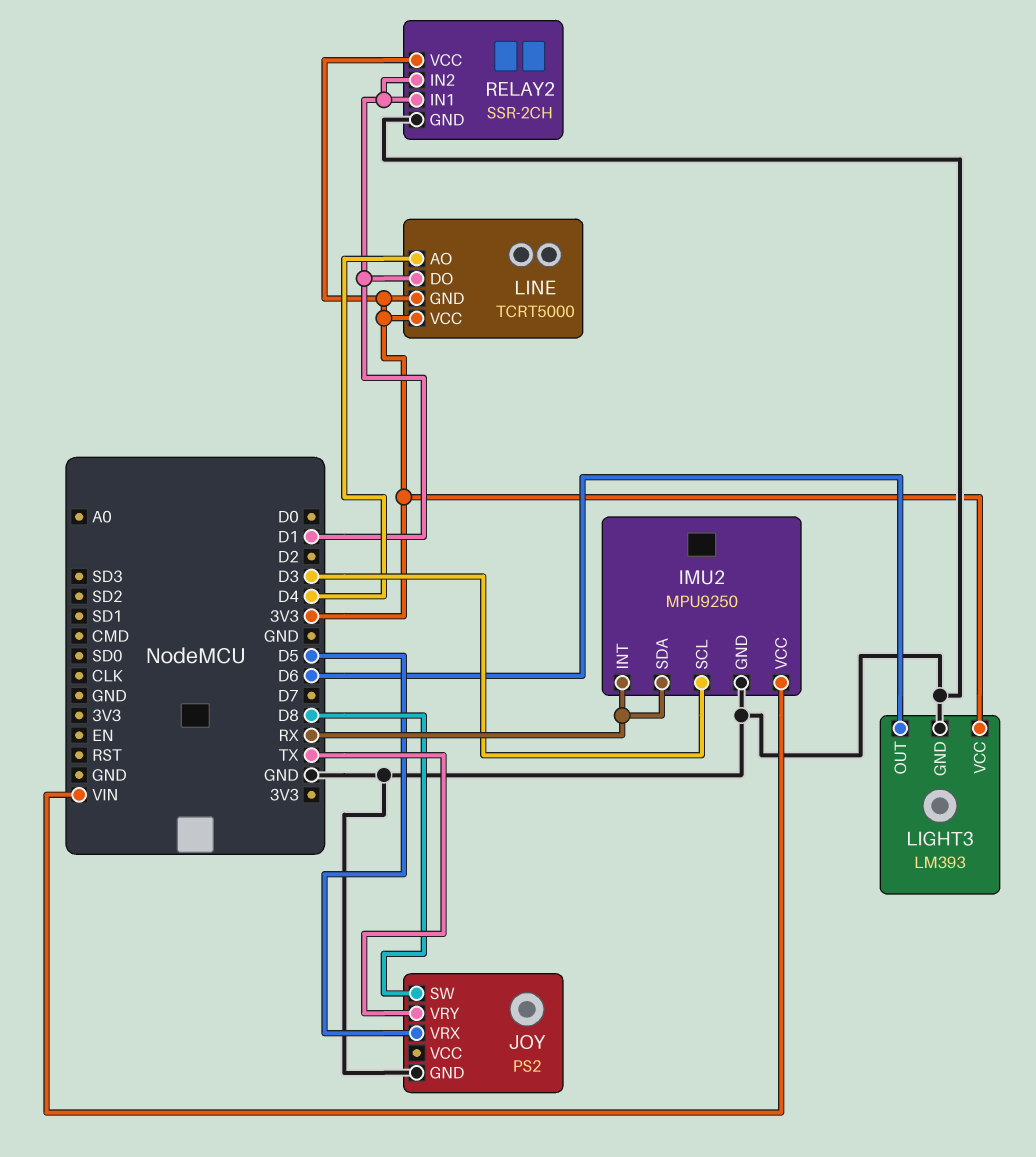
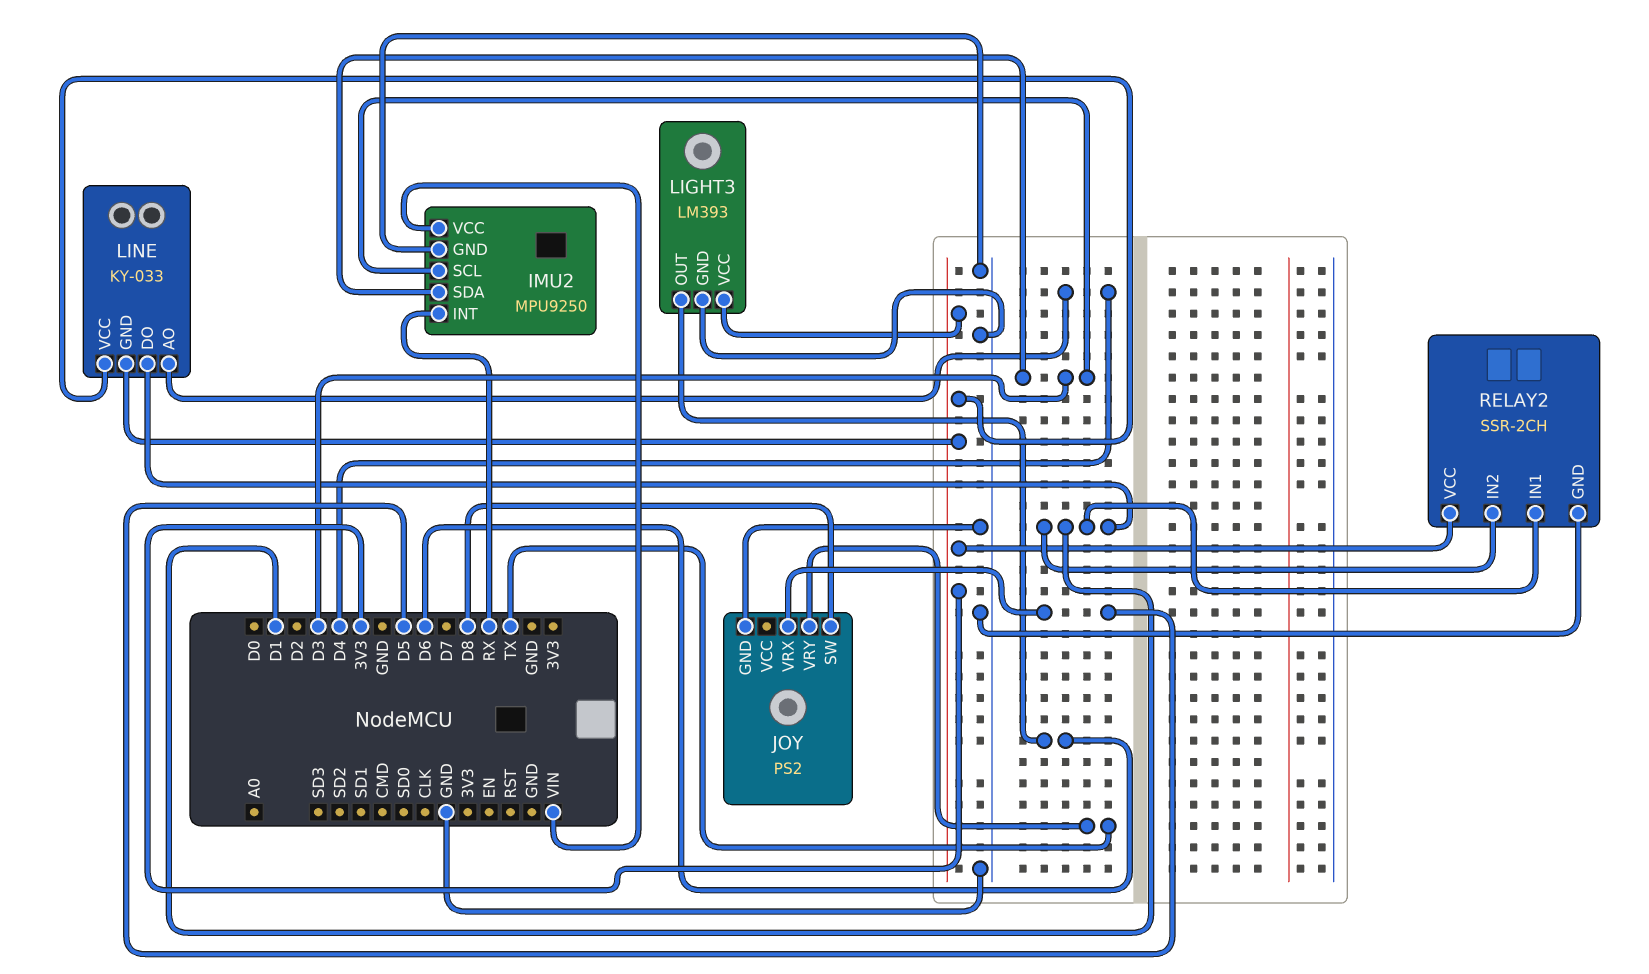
IMU2 pin SDA: RX -> D3
LINE: TCRT5000 -> KY-033

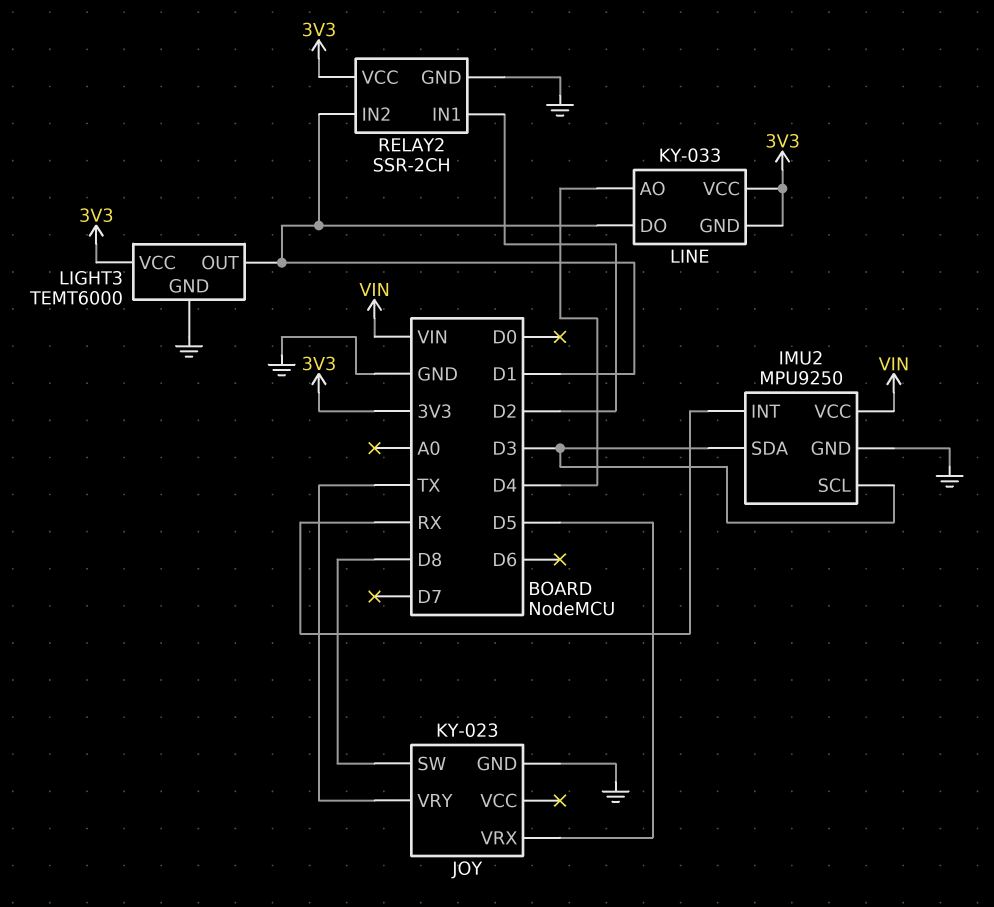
JOY: PS2 -> KY-023
LIGHT3: LM393 -> TEMT6000
LIGHT3 pin OUT: D6 -> D1
RELAY2 pin IN1: D1 -> D2

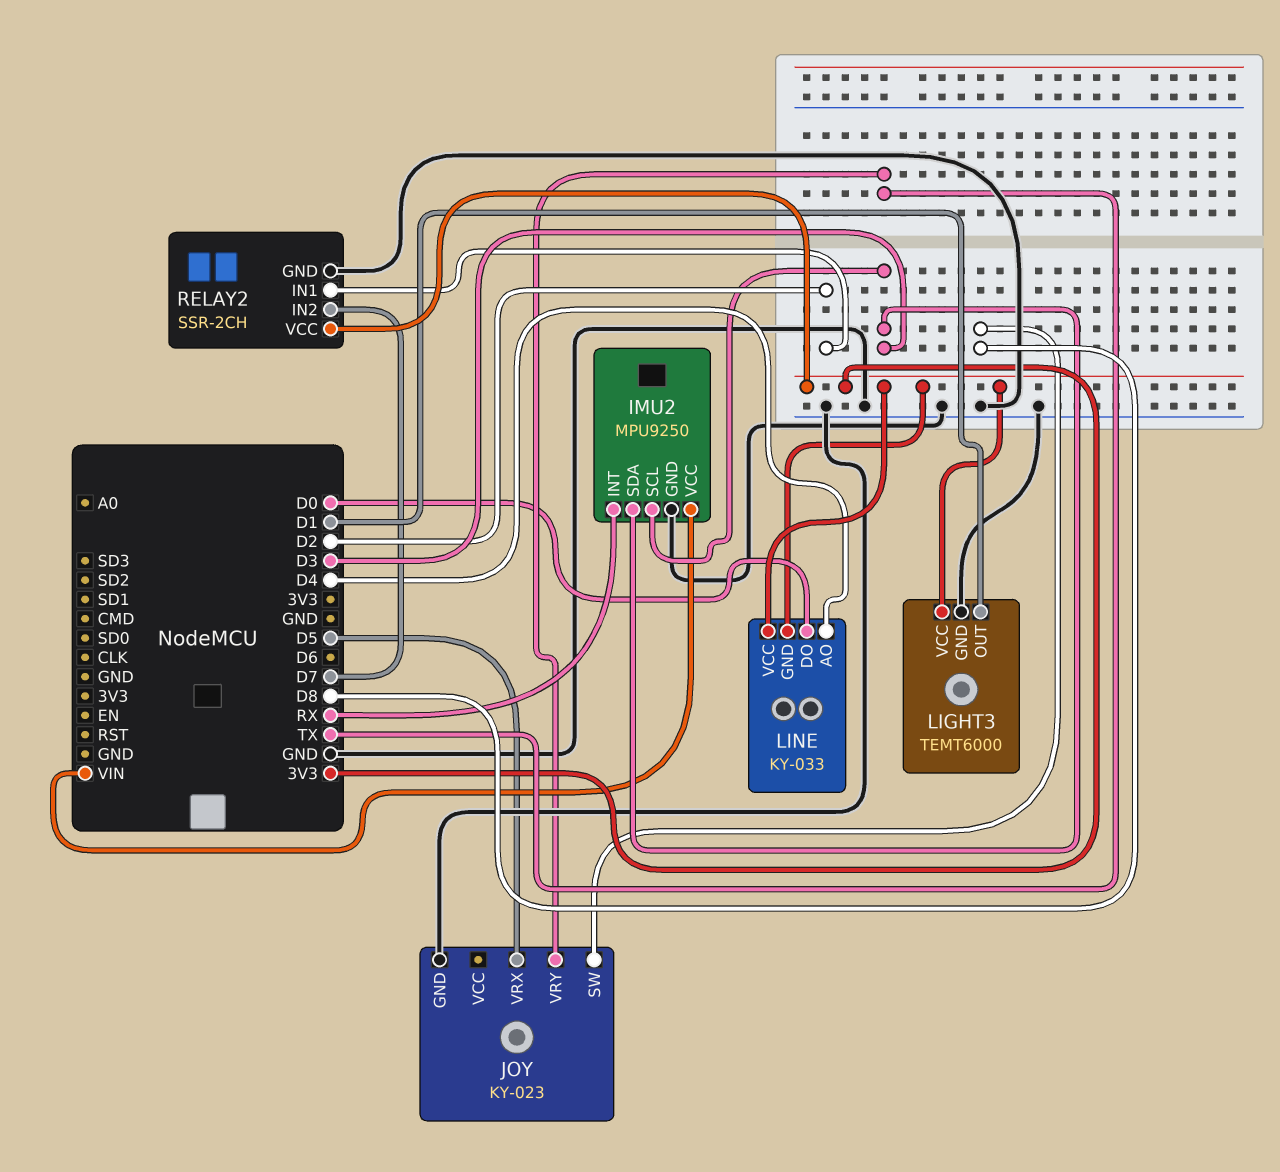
LINE pin DO: D1 -> D0
RELAY2 pin IN2: D1 -> D7

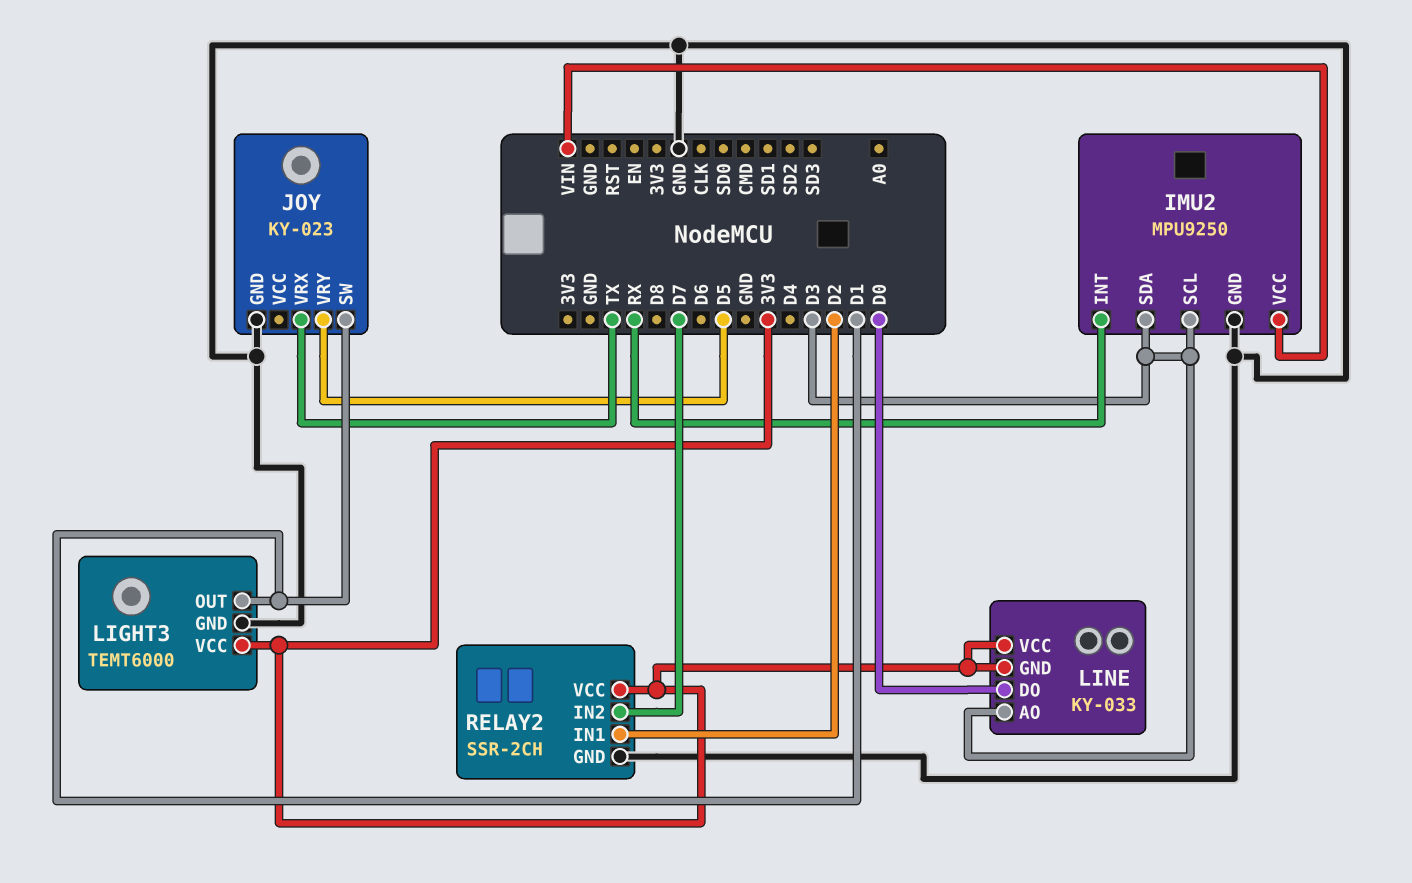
JOY pin SW: D8 -> D1
JOY pin VRX: D5 -> TX
JOY pin VRY: TX -> D5
LINE pin AO: D4 -> D3

